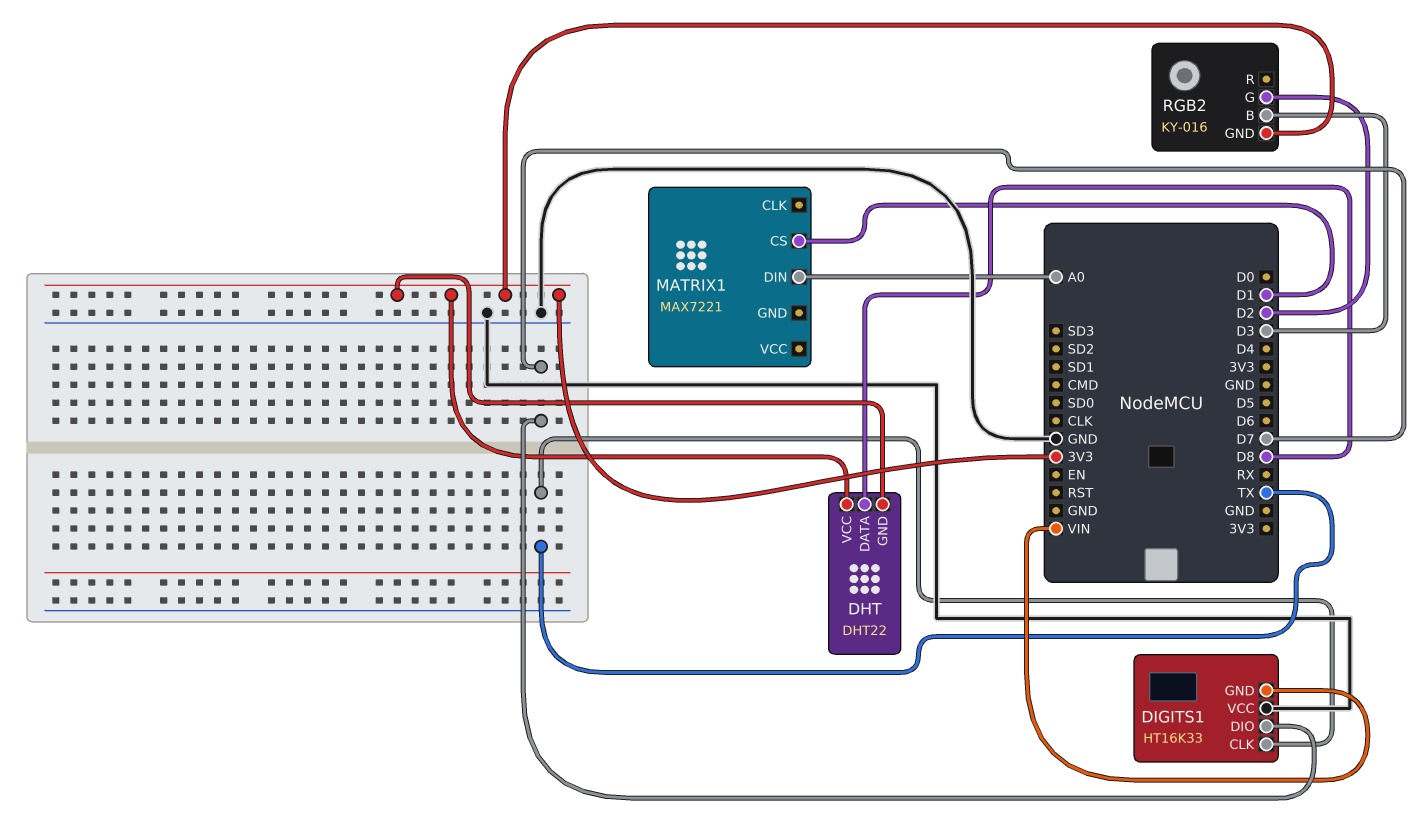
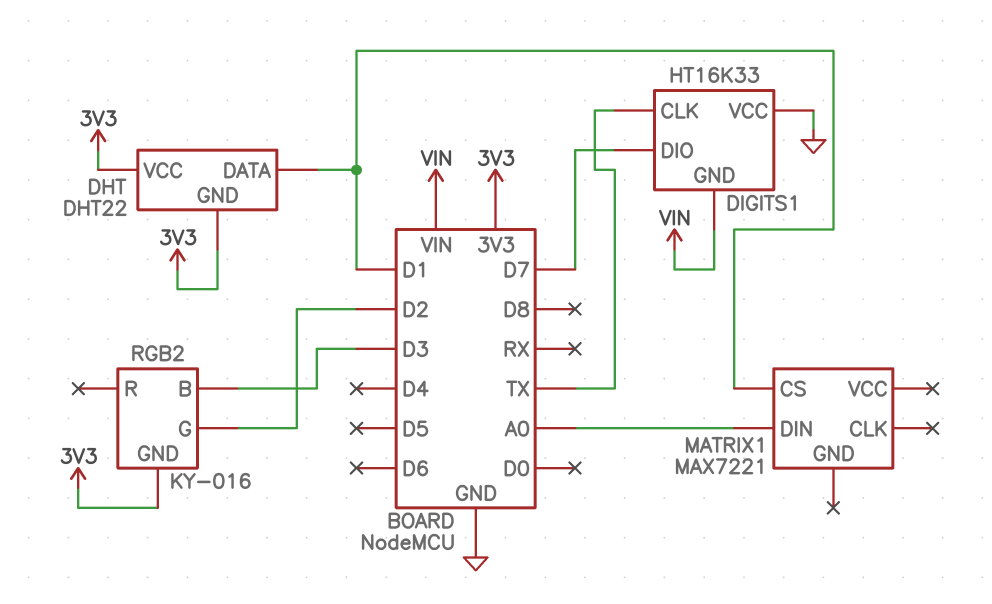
DHT pin DATA: D8 -> D1

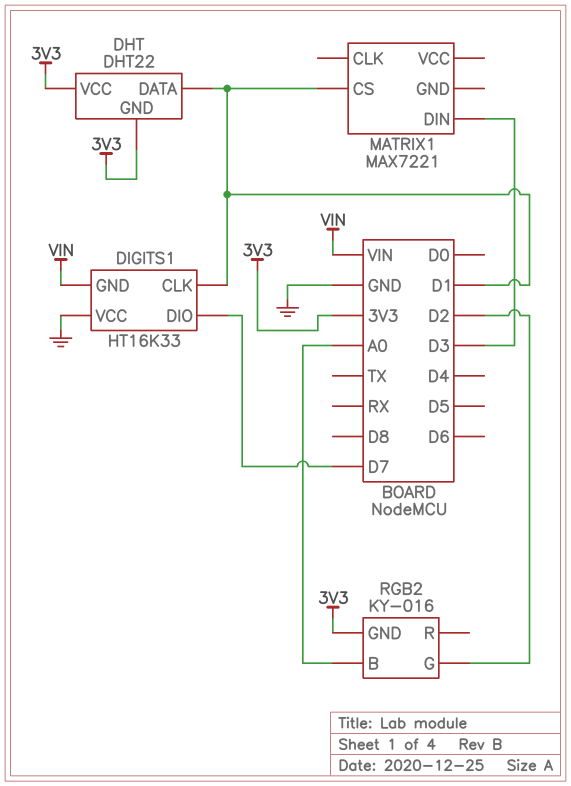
DIGITS1 pin CLK: TX -> D1
MATRIX1 pin DIN: A0 -> D3
RGB2 pin B: D3 -> A0

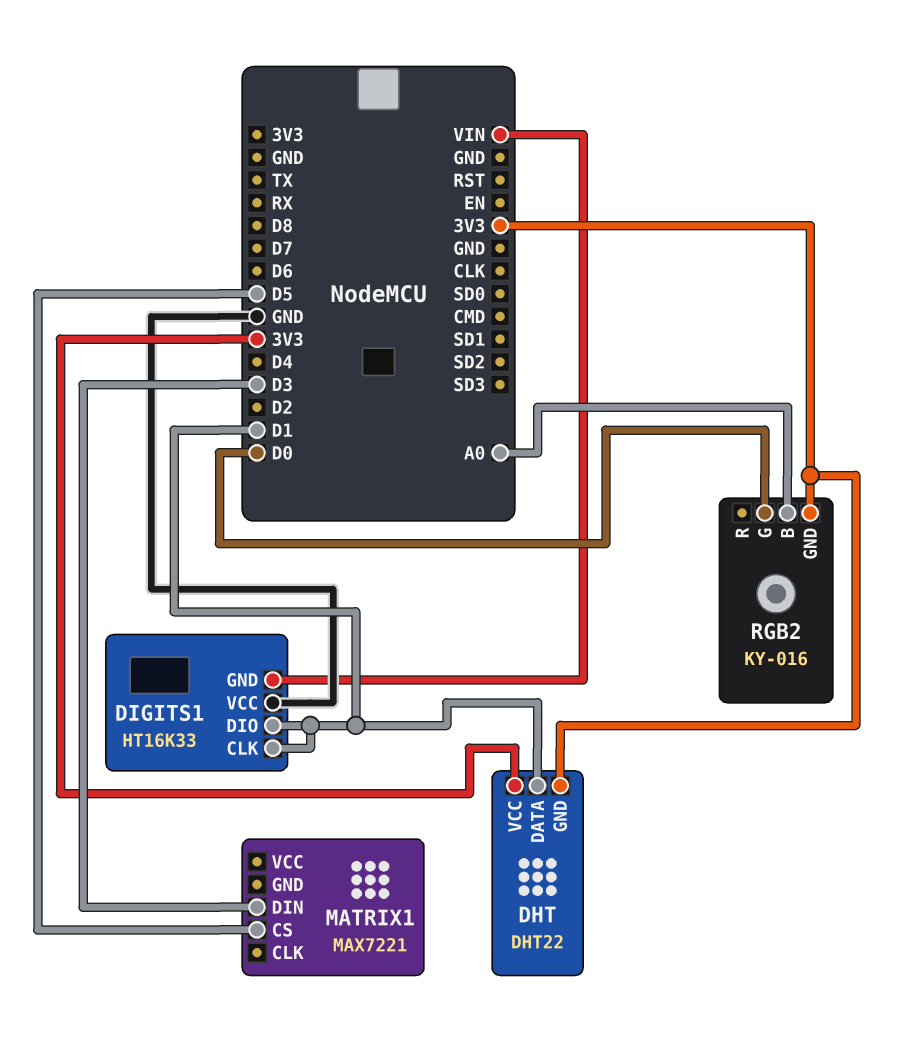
DIGITS1 pin DIO: D7 -> D1
MATRIX1 pin CS: D1 -> D5
RGB2 pin G: D2 -> D0

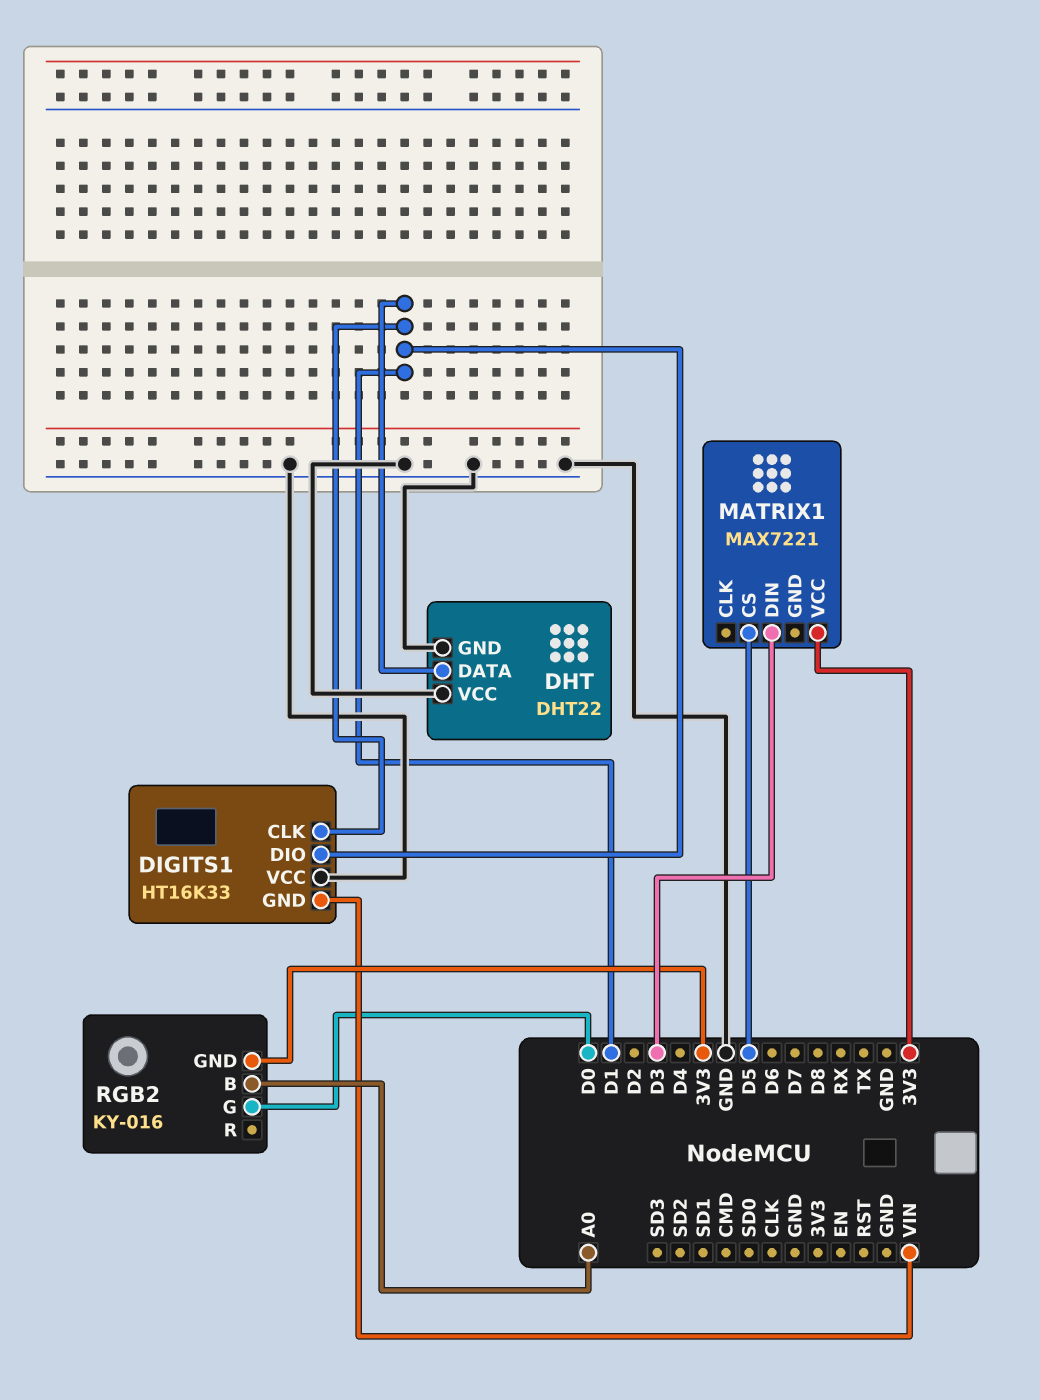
DHT pin GND: 3V3 -> GND
DHT pin VCC: 3V3 -> GND
MATRIX1 pin VCC: none -> 3V3

